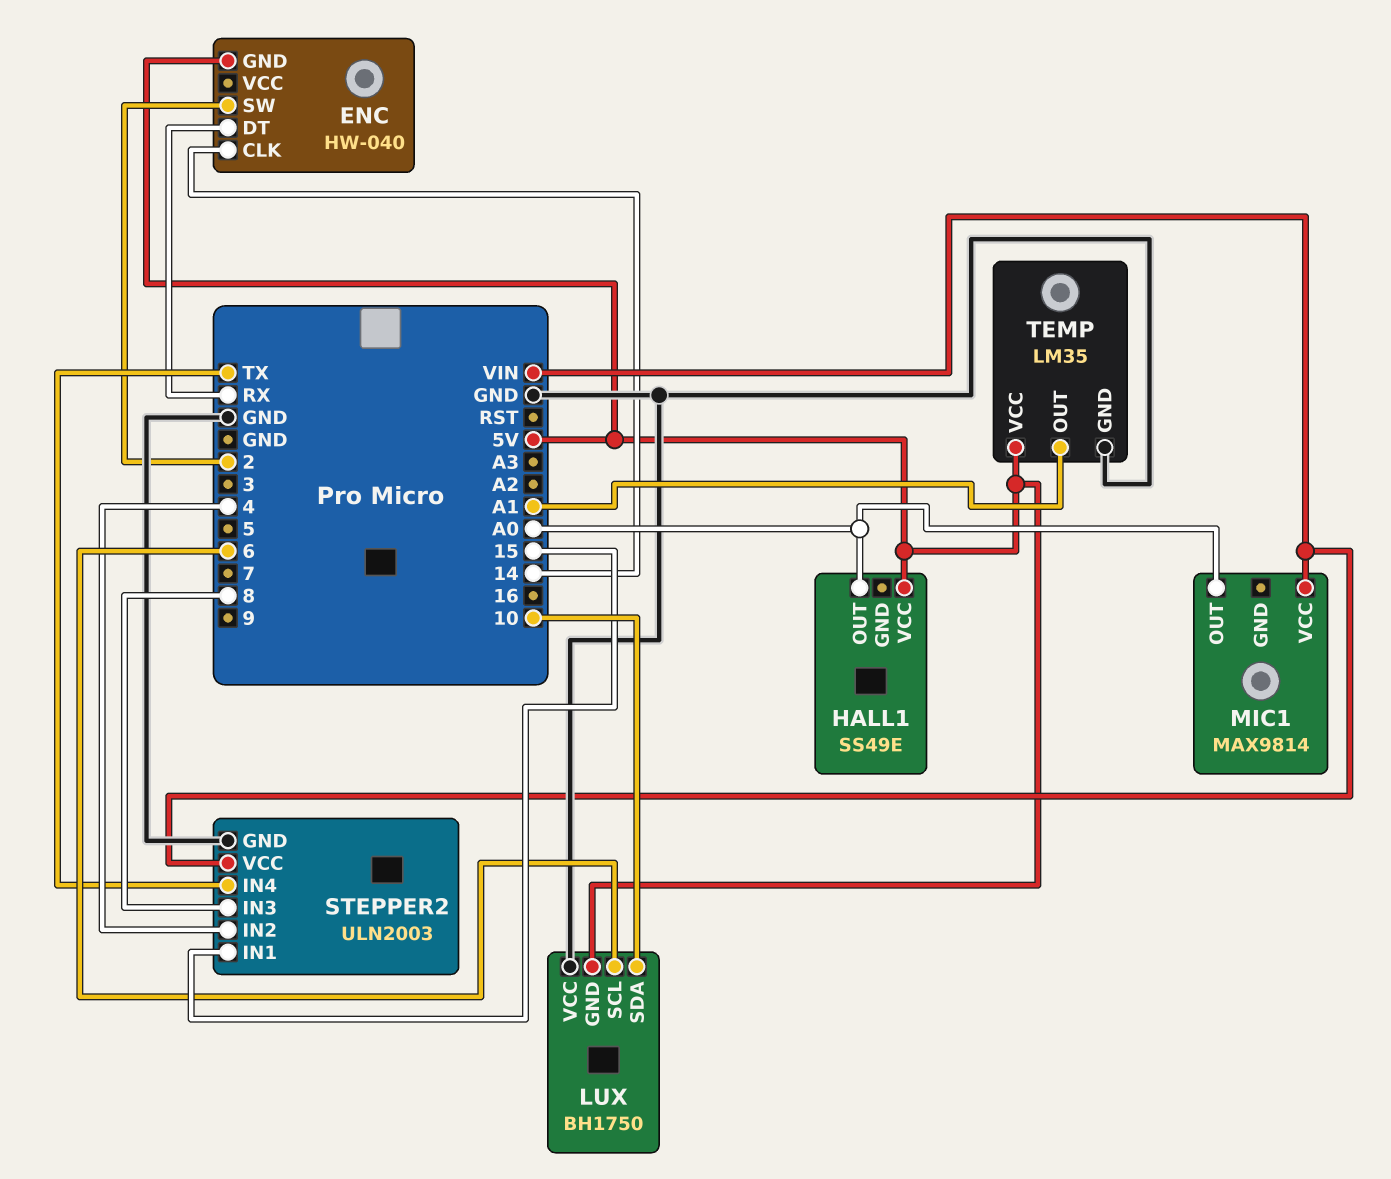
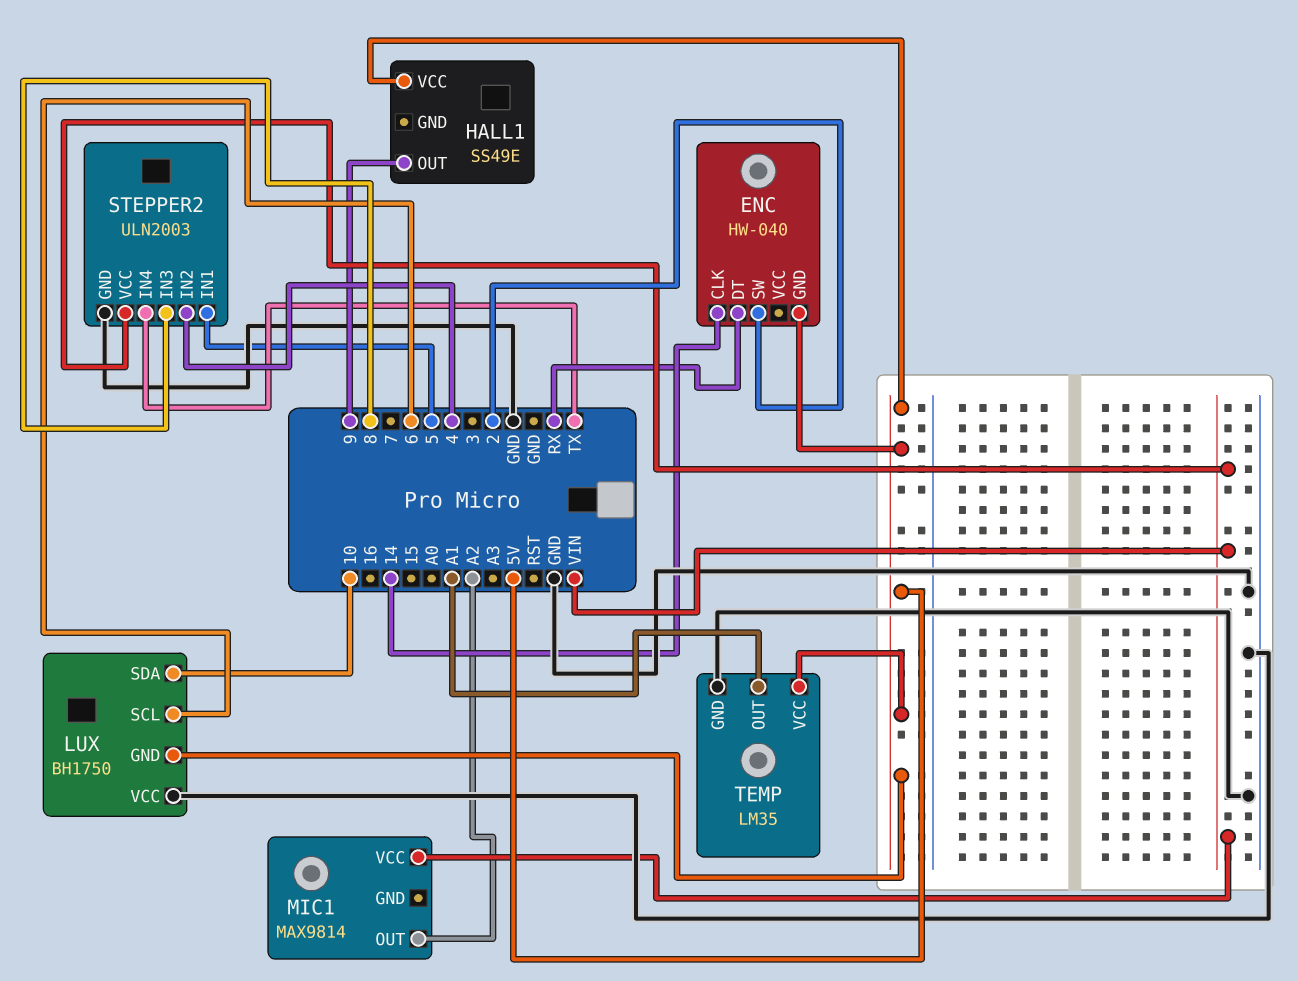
HALL1 pin OUT: A0 -> 9
MIC1 pin OUT: A0 -> A2
STEPPER2 pin IN1: 15 -> 5

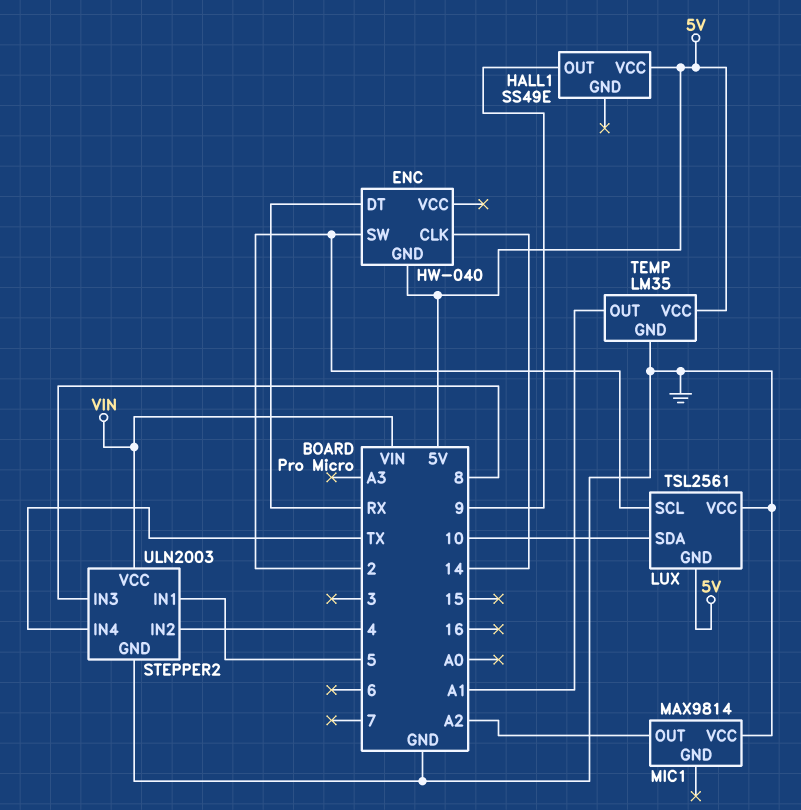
LUX: BH1750 -> TSL2561
LUX pin SCL: 6 -> 2
MIC1 pin VCC: VIN -> GND

